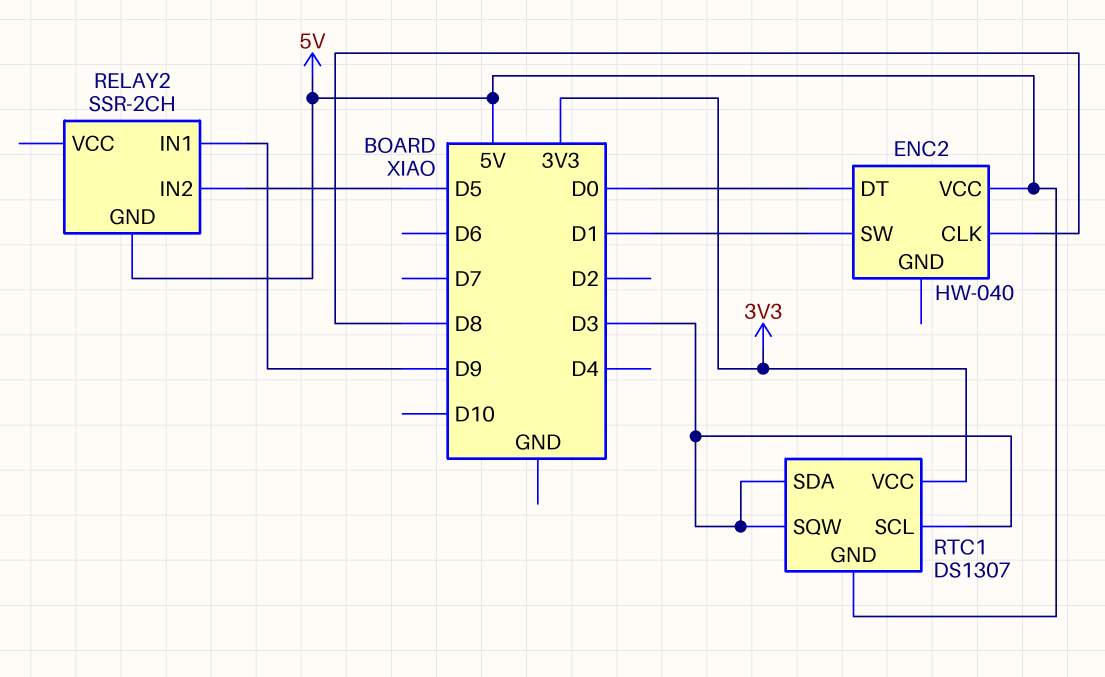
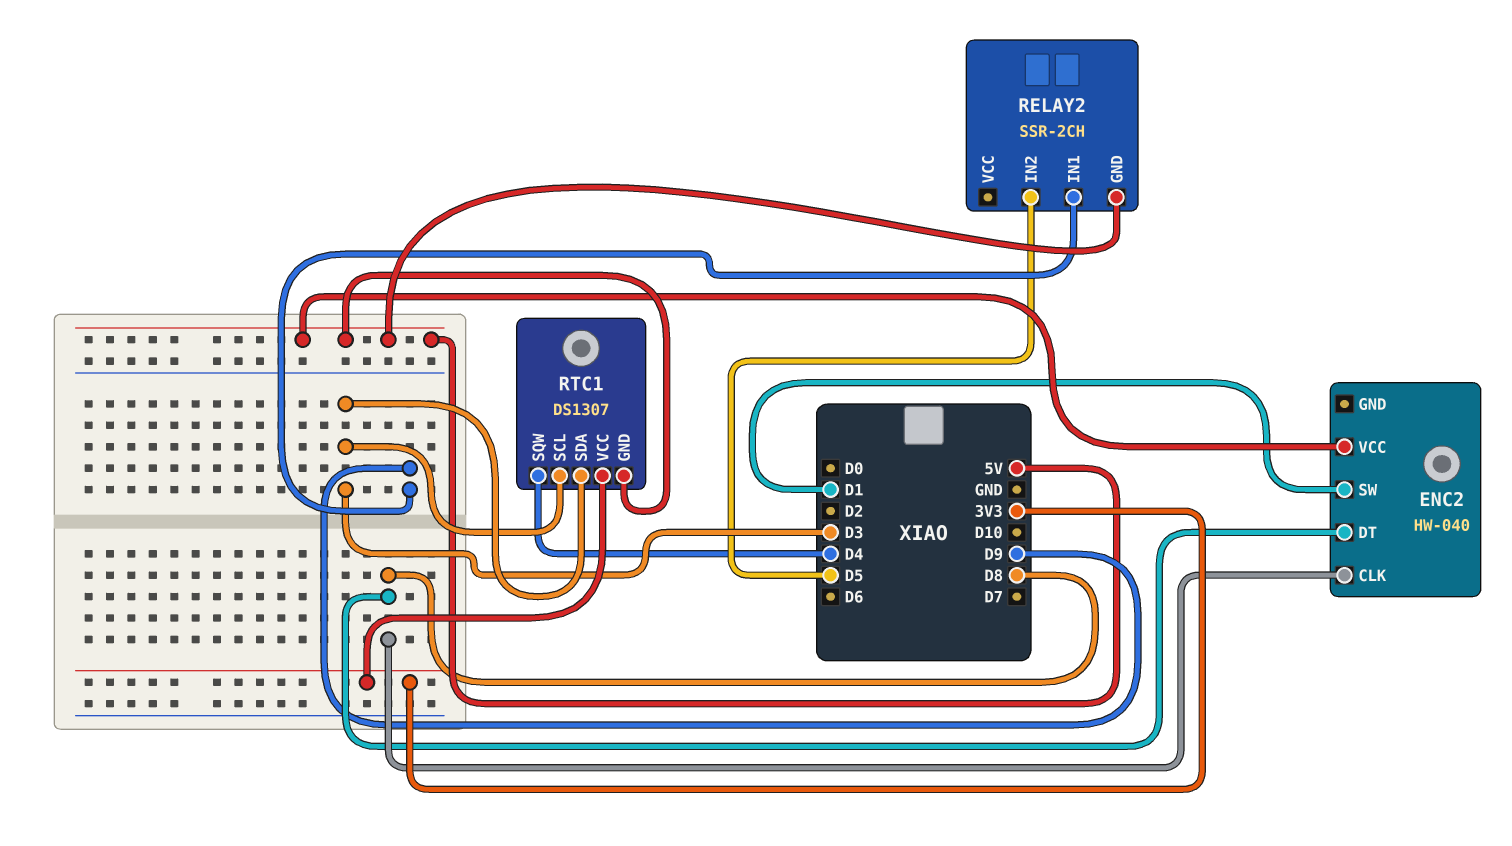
ENC2 pin DT: D0 -> D8
RTC1 pin SQW: D3 -> D4

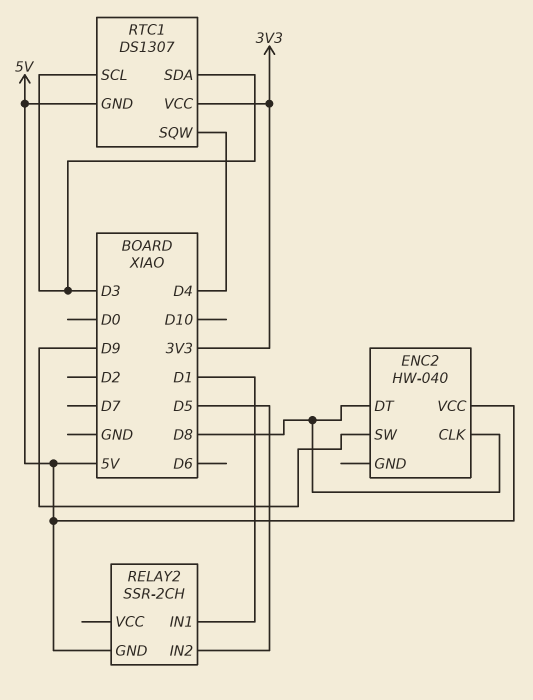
ENC2 pin SW: D1 -> D9
RELAY2 pin IN1: D9 -> D1

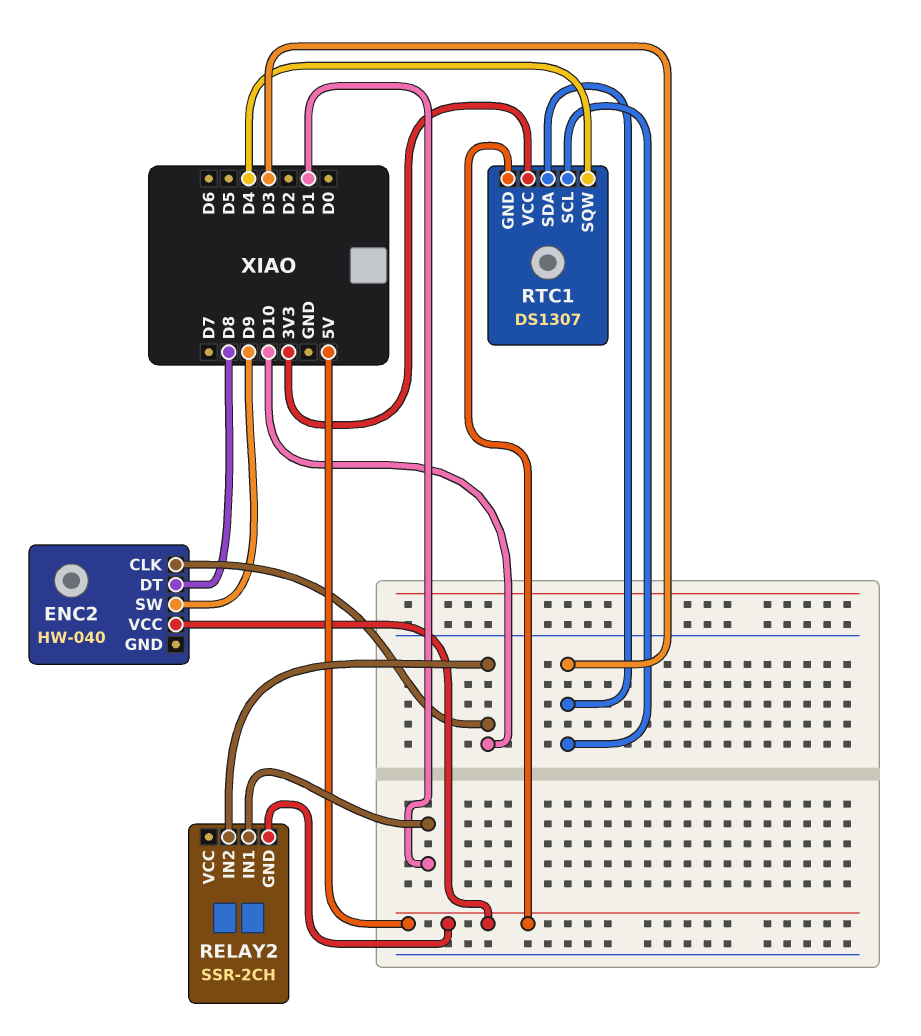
ENC2 pin CLK: D8 -> D10
RELAY2 pin IN2: D5 -> D10

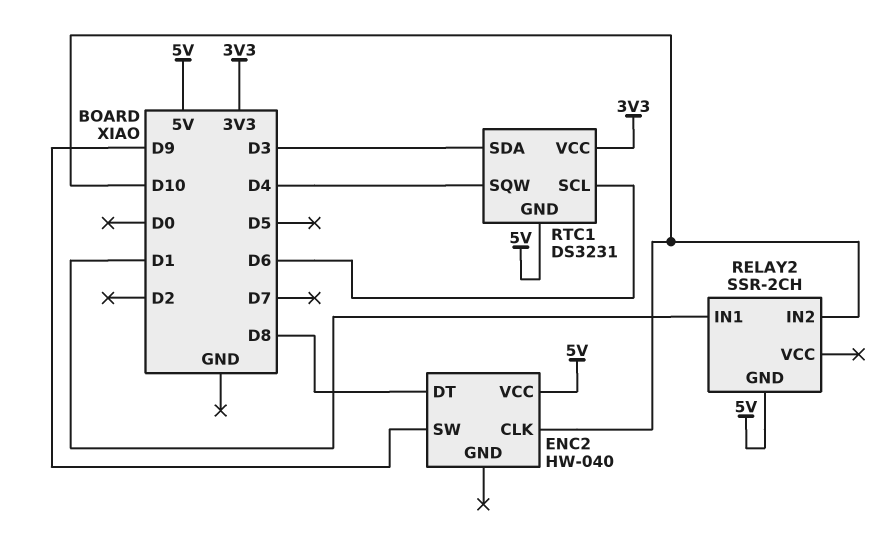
RTC1: DS1307 -> DS3231
RTC1 pin SCL: D3 -> D6

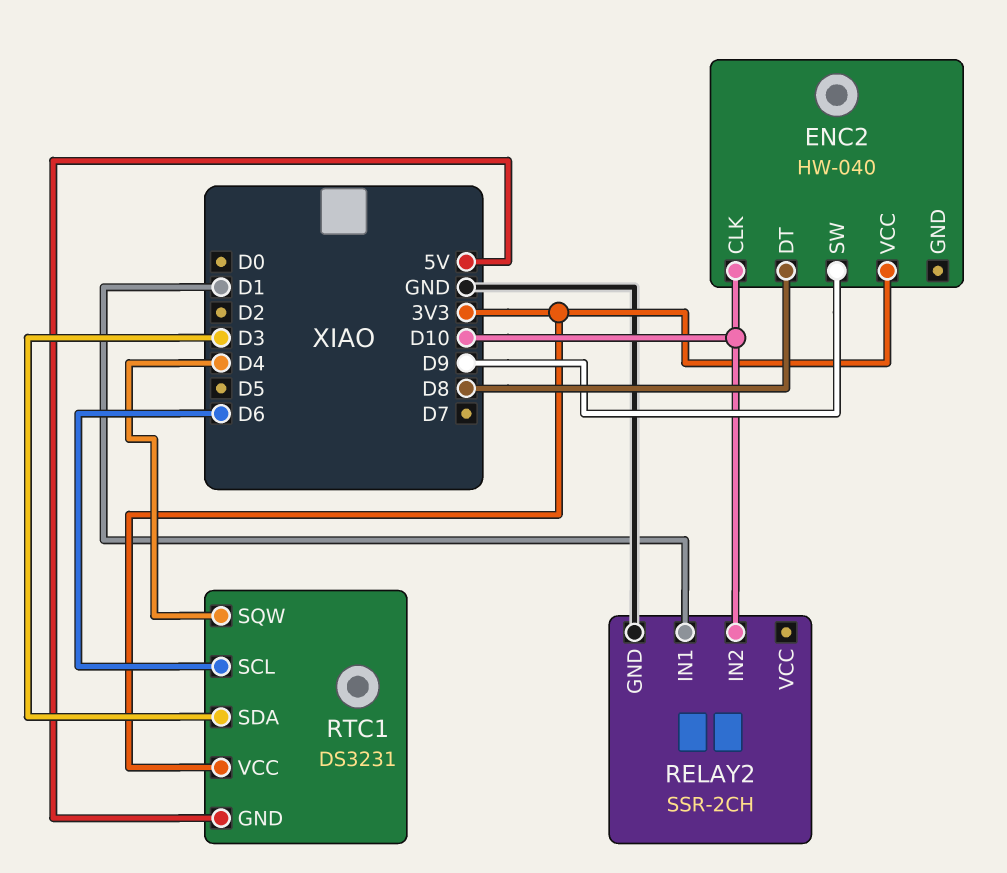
ENC2 pin VCC: 5V -> 3V3
RELAY2 pin GND: 5V -> GND

